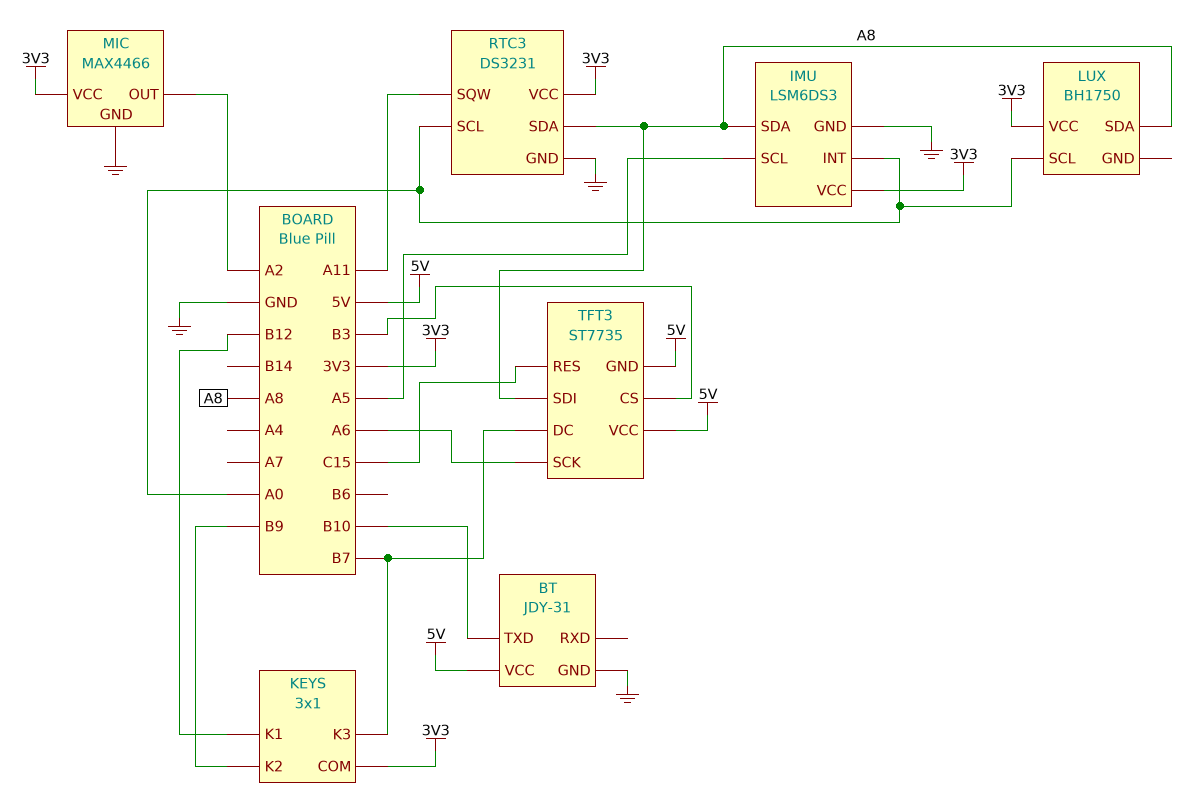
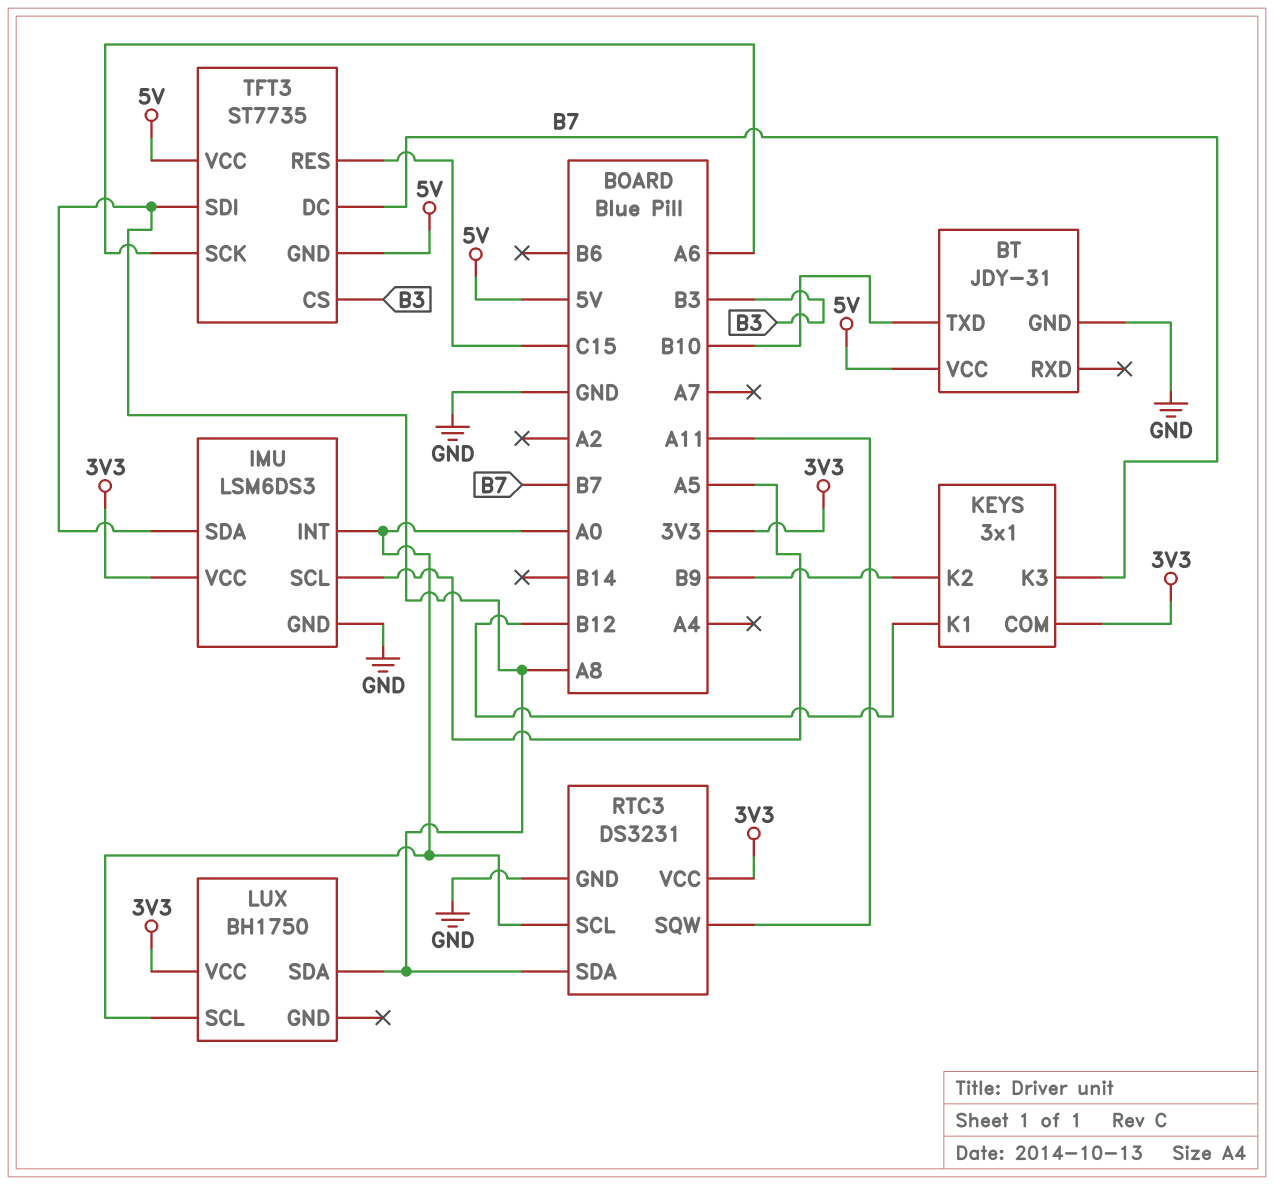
MIC: MAX4466 -> none
MIC pin GND: GND -> none
MIC pin OUT: A2 -> none
MIC pin VCC: 3V3 -> none

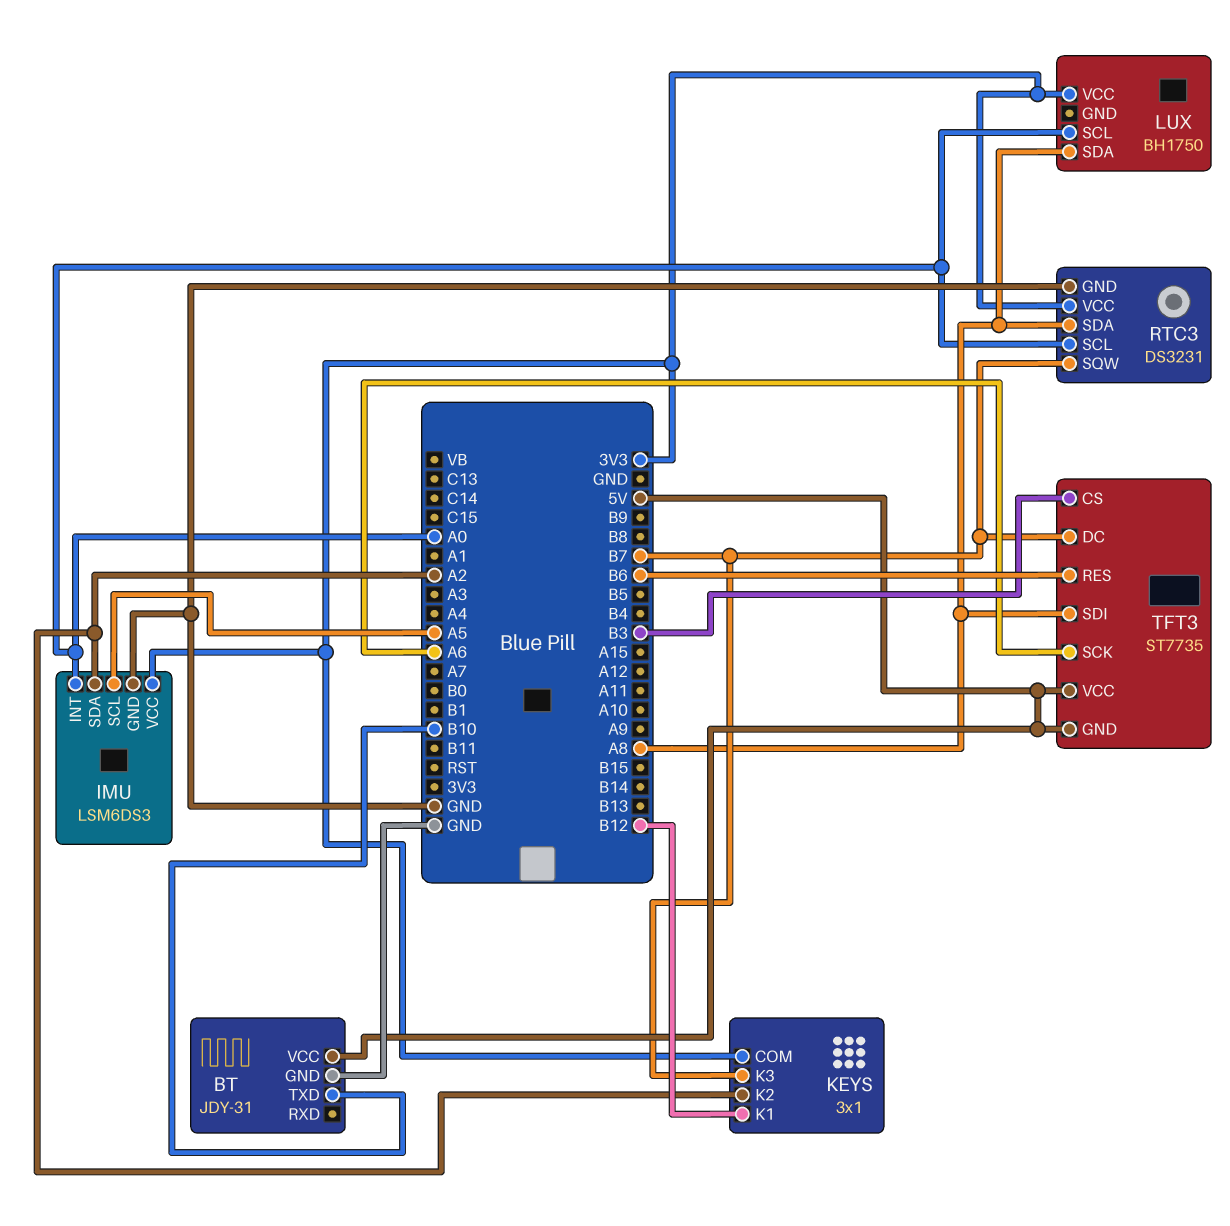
IMU pin SDA: A8 -> A2
KEYS pin K2: B9 -> A2
RTC3 pin SQW: A11 -> B7
TFT3 pin RES: C15 -> B6

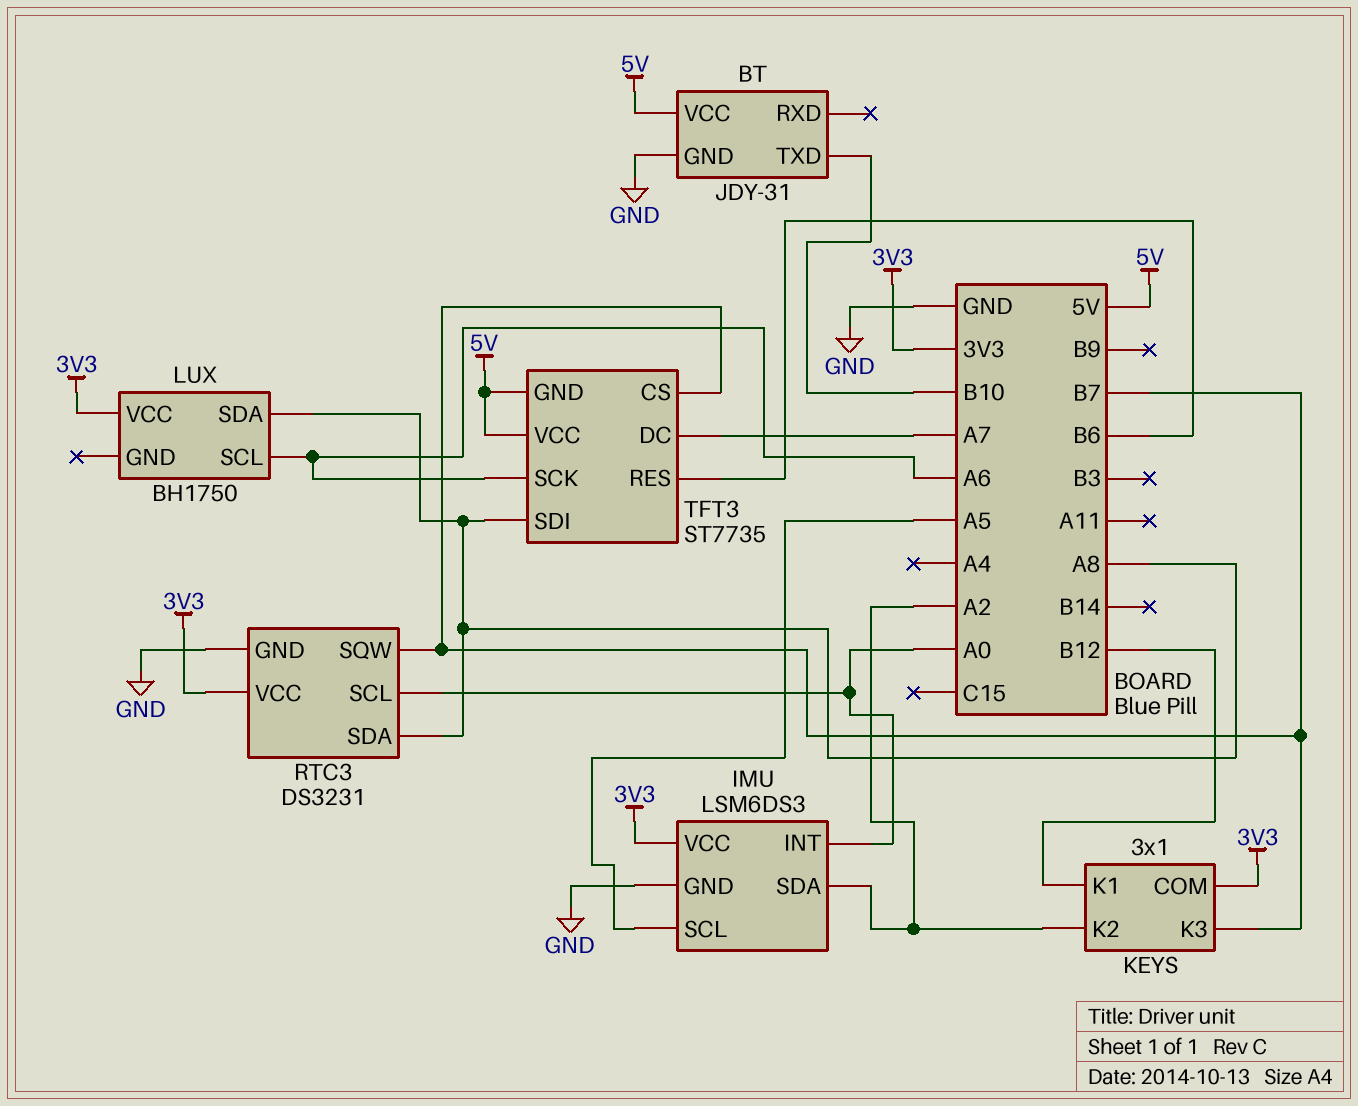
LUX pin SCL: A0 -> A6
TFT3 pin CS: B3 -> B7
TFT3 pin DC: B7 -> A7

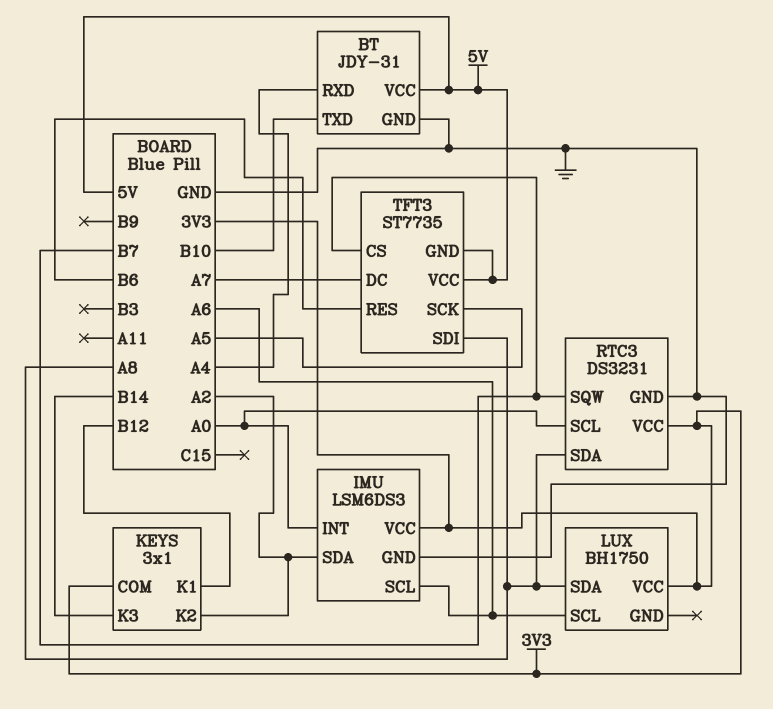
BT pin RXD: none -> A4
IMU pin SCL: A5 -> A6
KEYS pin K3: B7 -> B14
TFT3 pin SCK: A6 -> A5

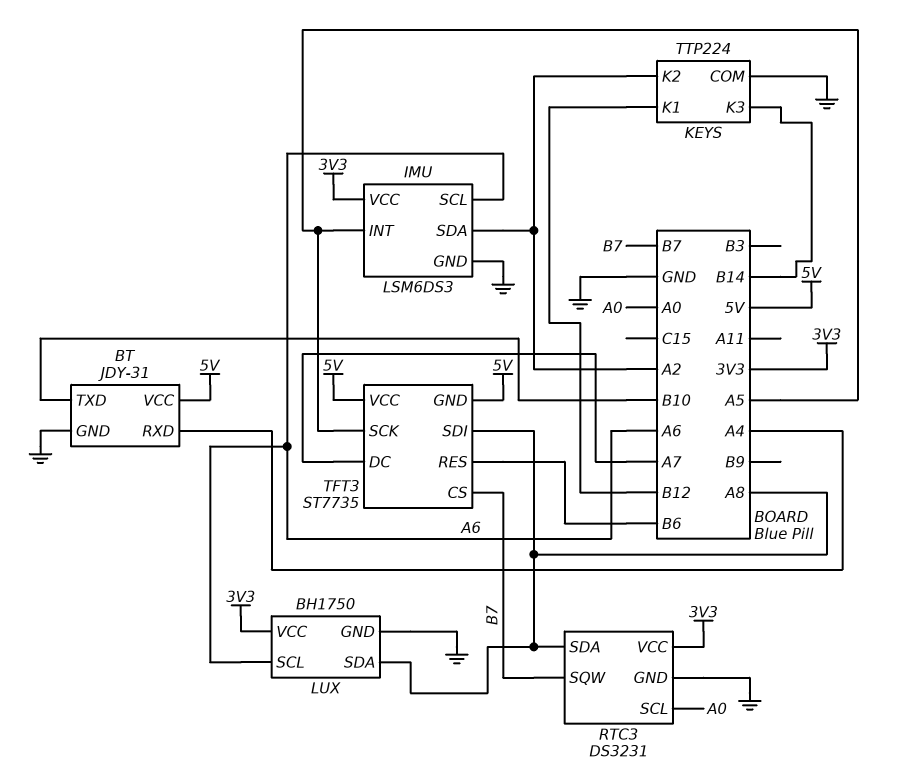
IMU pin INT: A0 -> A5
KEYS: 3x1 -> TTP224
KEYS pin COM: 3V3 -> GND
LUX pin GND: none -> GND

